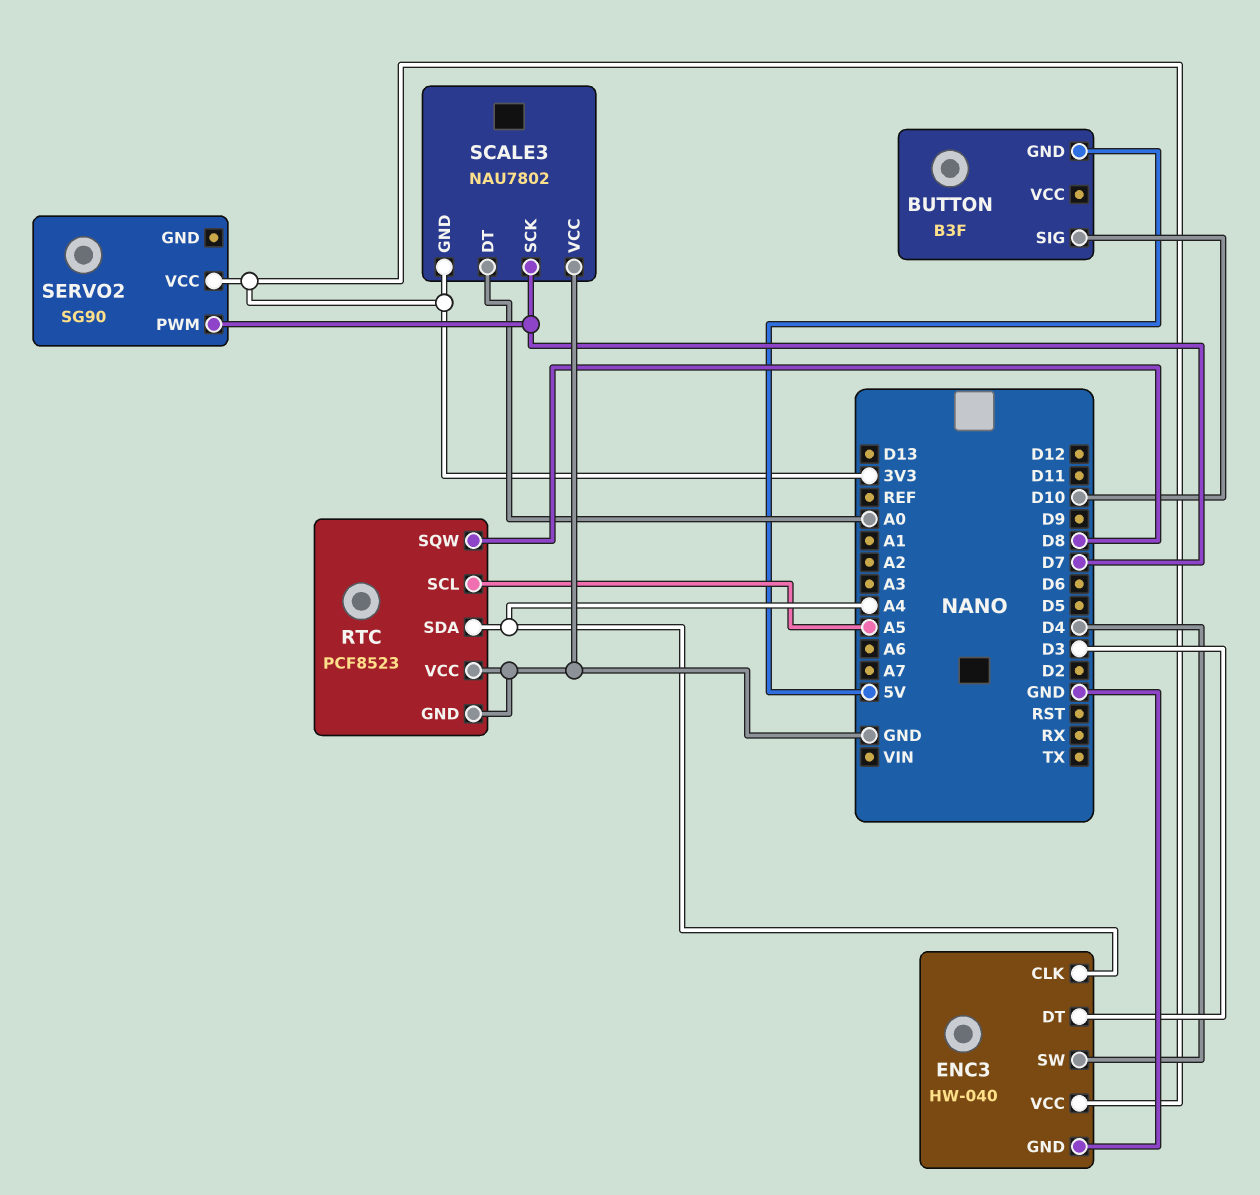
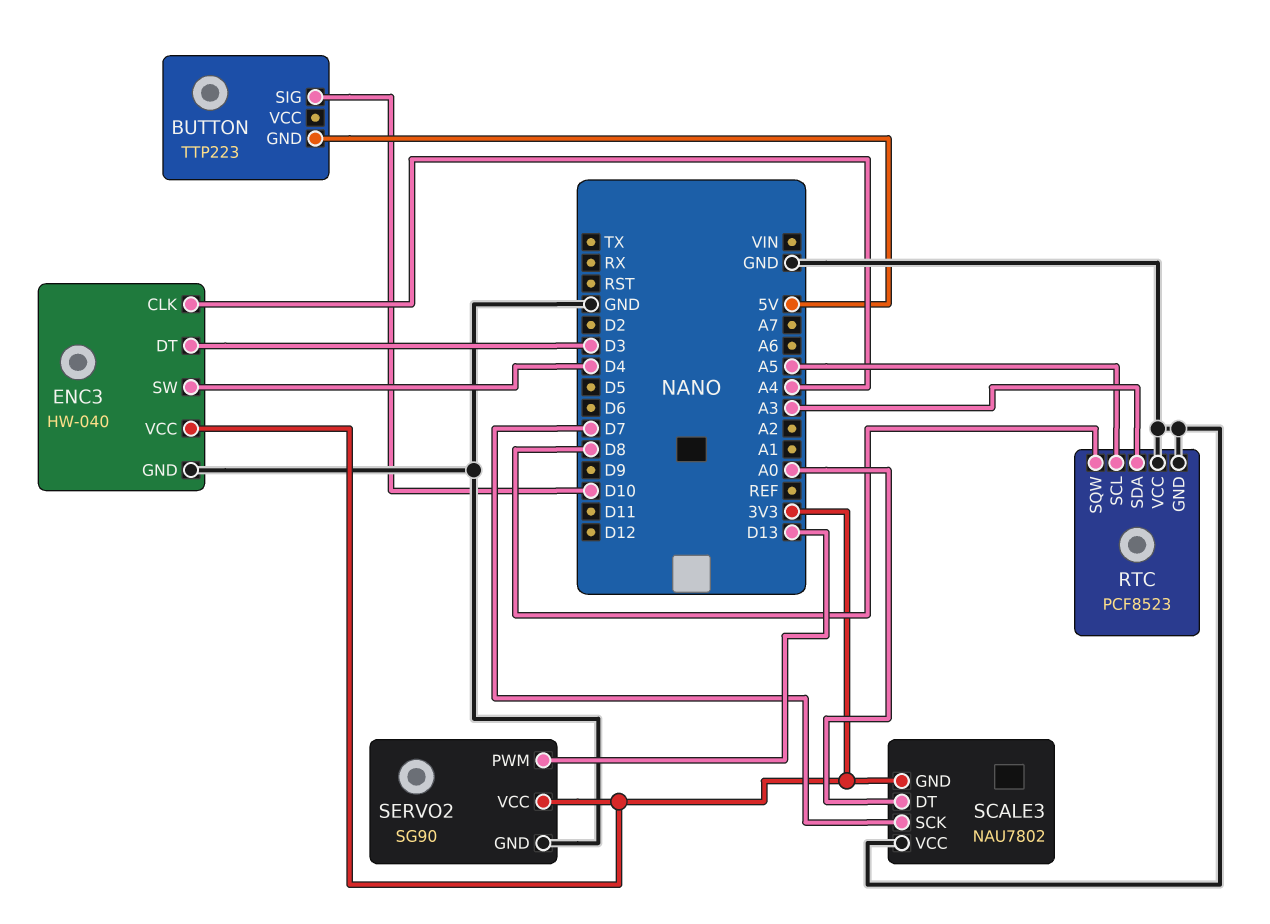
BUTTON: B3F -> TTP223
RTC pin SDA: A4 -> A3
SERVO2 pin GND: none -> GND
SERVO2 pin PWM: D7 -> D13

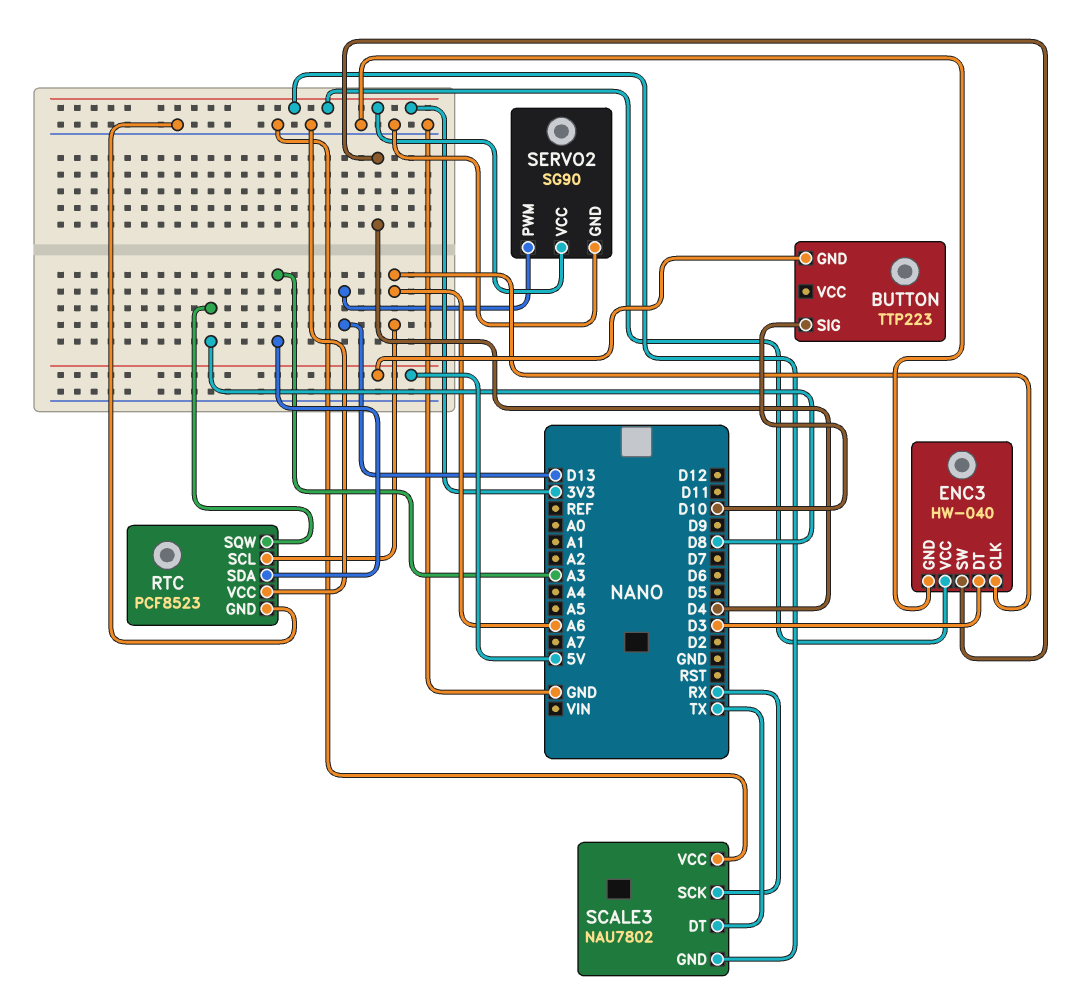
ENC3 pin CLK: A4 -> A6
RTC pin SCL: A5 -> A6
SCALE3 pin DT: A0 -> TX
SCALE3 pin SCK: D7 -> RX

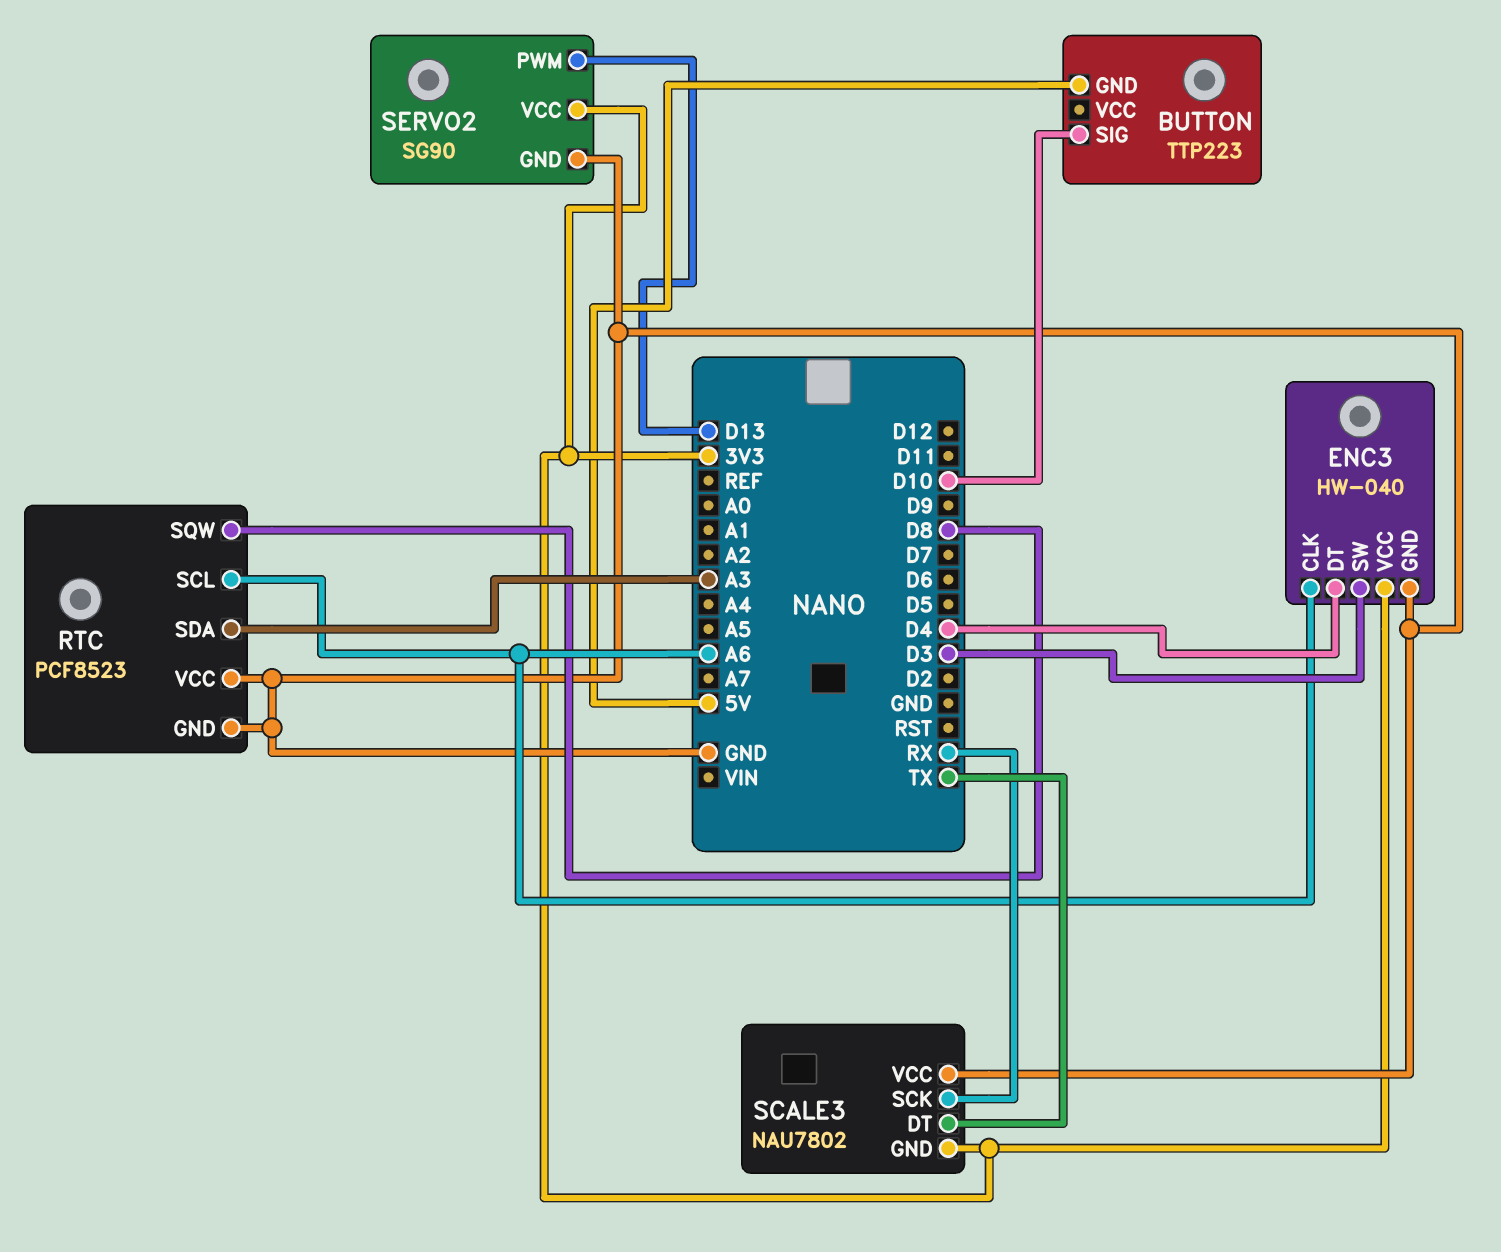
ENC3 pin DT: D3 -> D4
ENC3 pin SW: D4 -> D3

